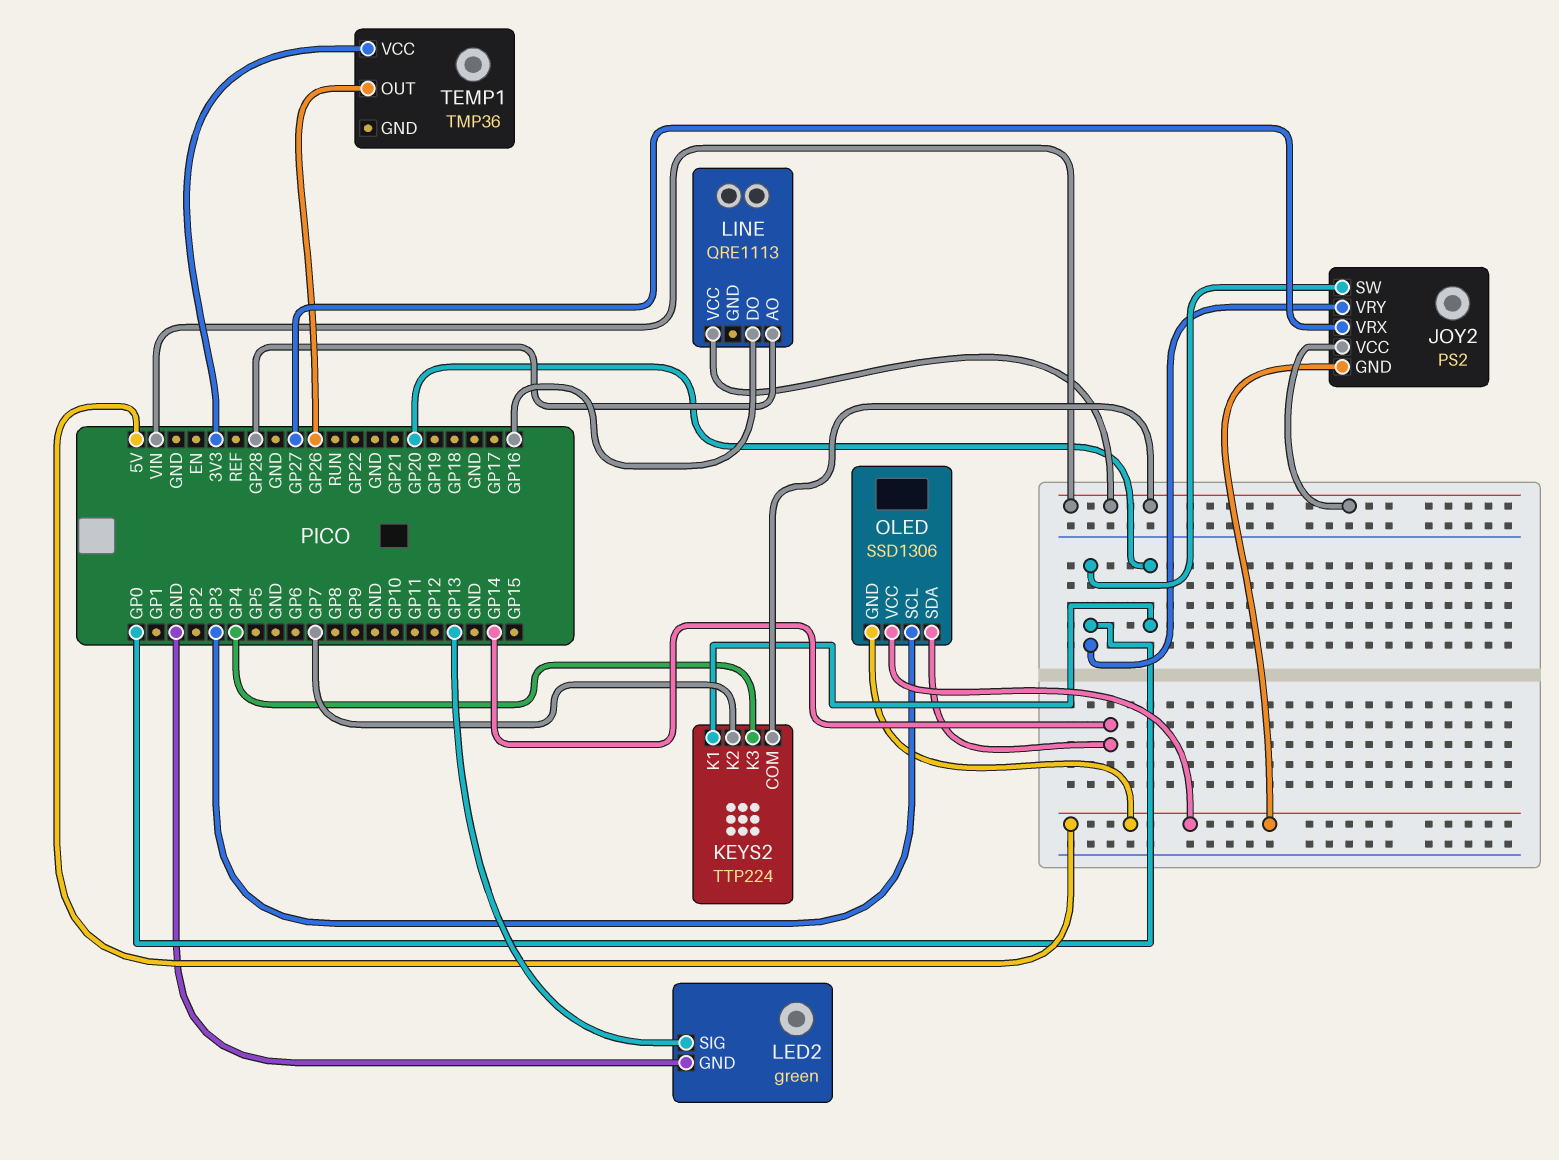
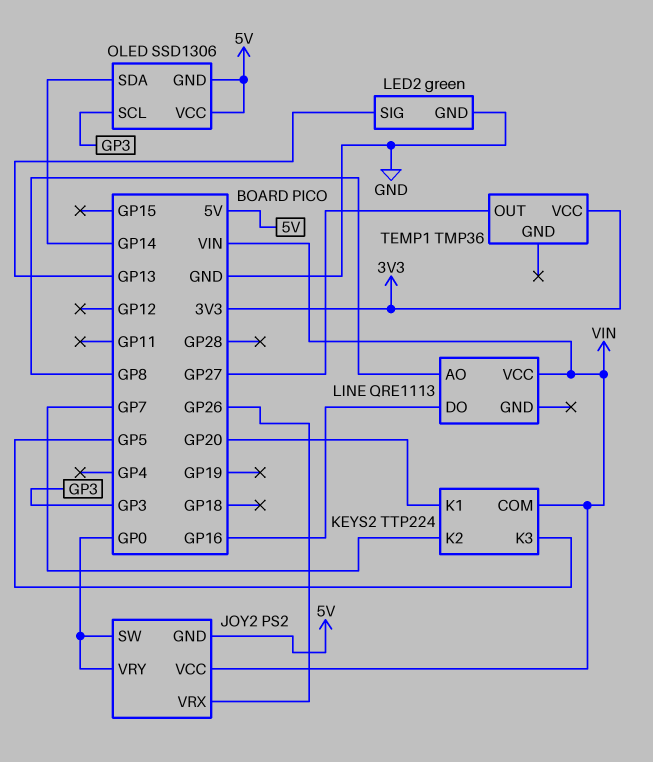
JOY2 pin VRX: GP27 -> GP26
KEYS2 pin K3: GP4 -> GP5
LINE pin AO: GP28 -> GP8
TEMP1 pin OUT: GP26 -> GP27

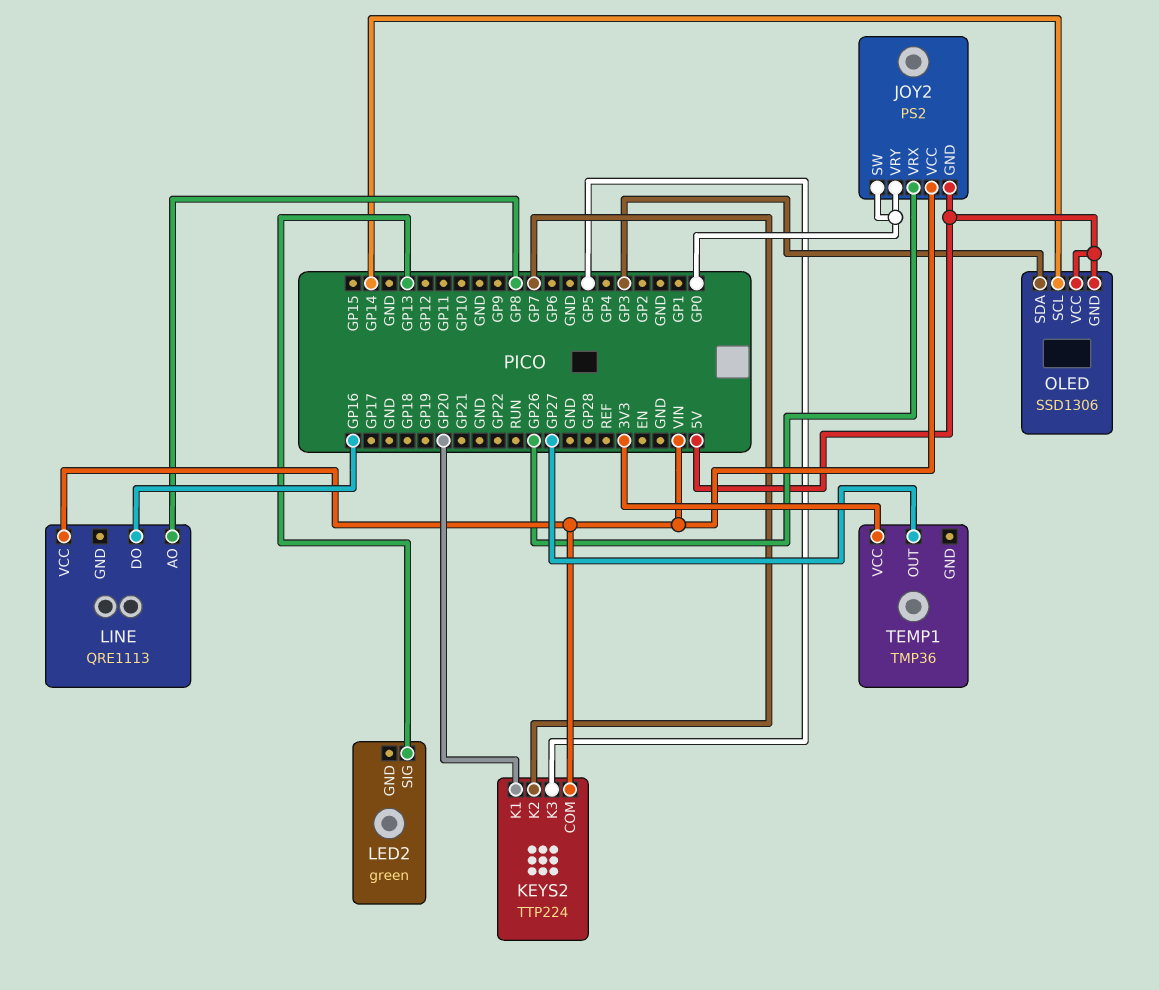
LED2 pin GND: GND -> none
OLED pin SCL: GP3 -> GP14
OLED pin SDA: GP14 -> GP3

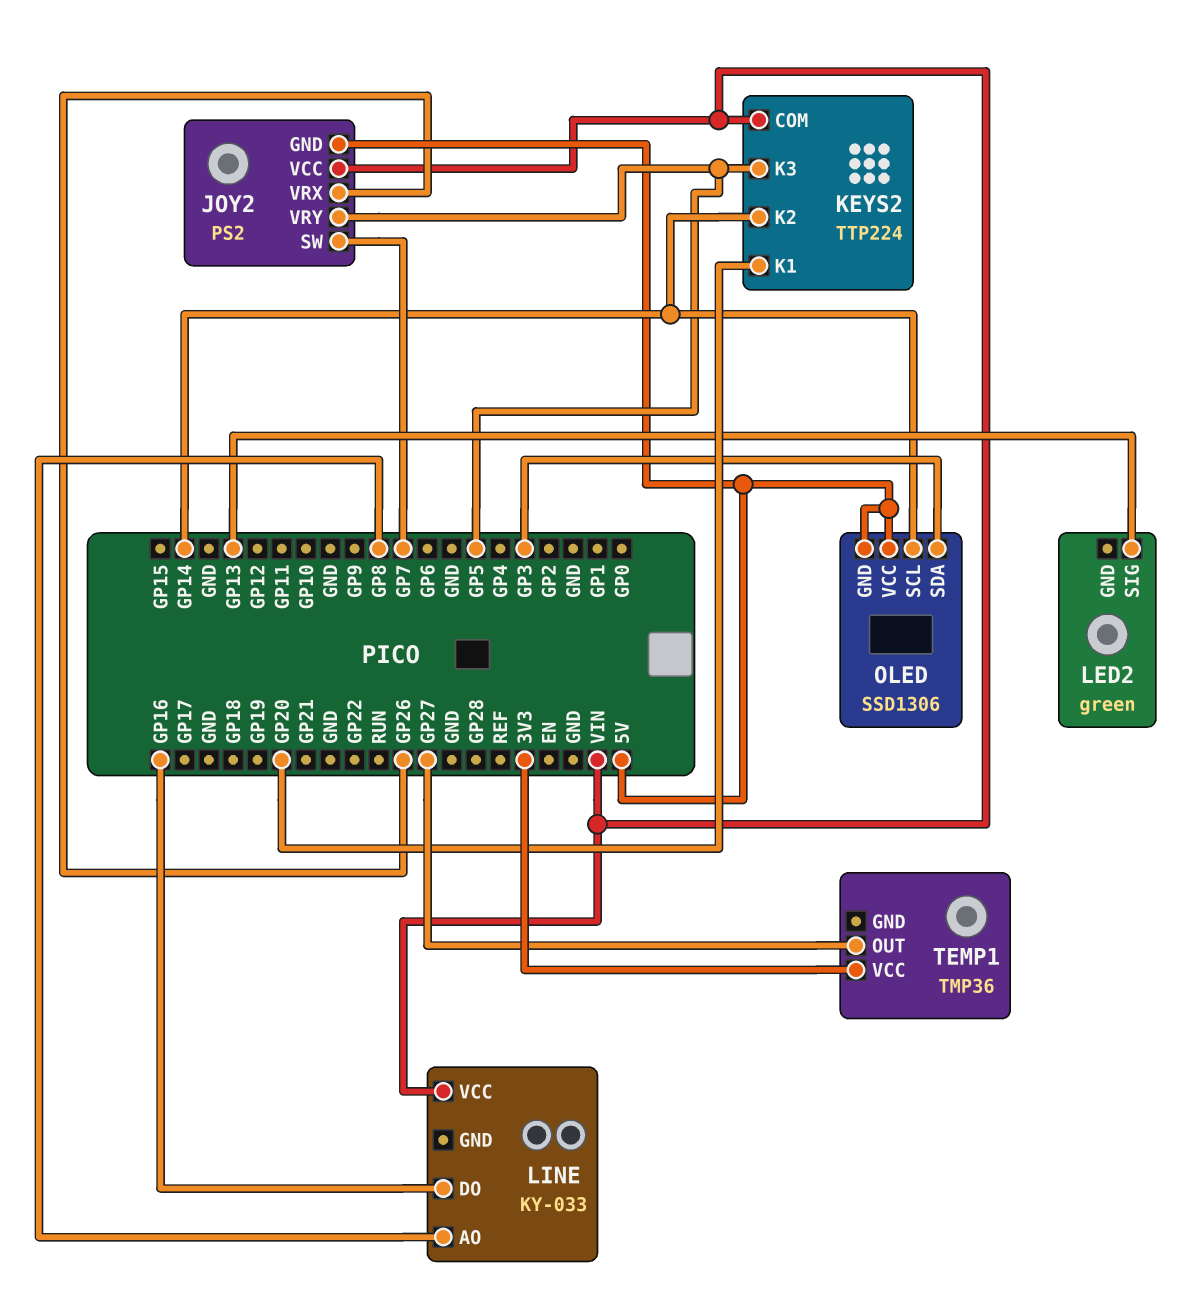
JOY2 pin SW: GP0 -> GP7
JOY2 pin VRY: GP0 -> GP5
KEYS2 pin K2: GP7 -> GP14
LINE: QRE1113 -> KY-033

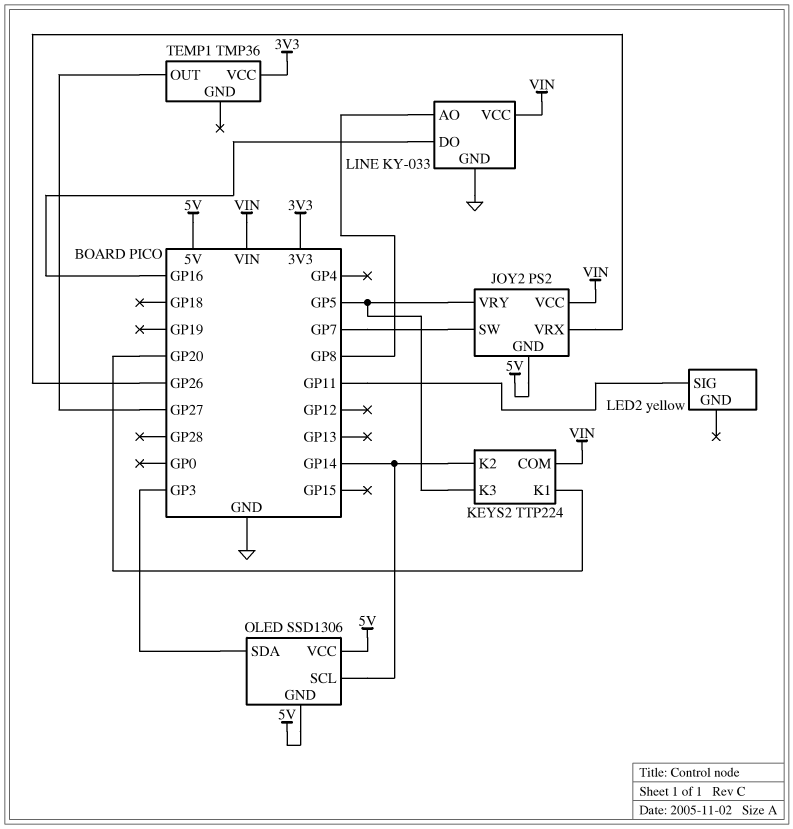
LED2: green -> yellow
LED2 pin SIG: GP13 -> GP11
LINE pin GND: none -> GND

